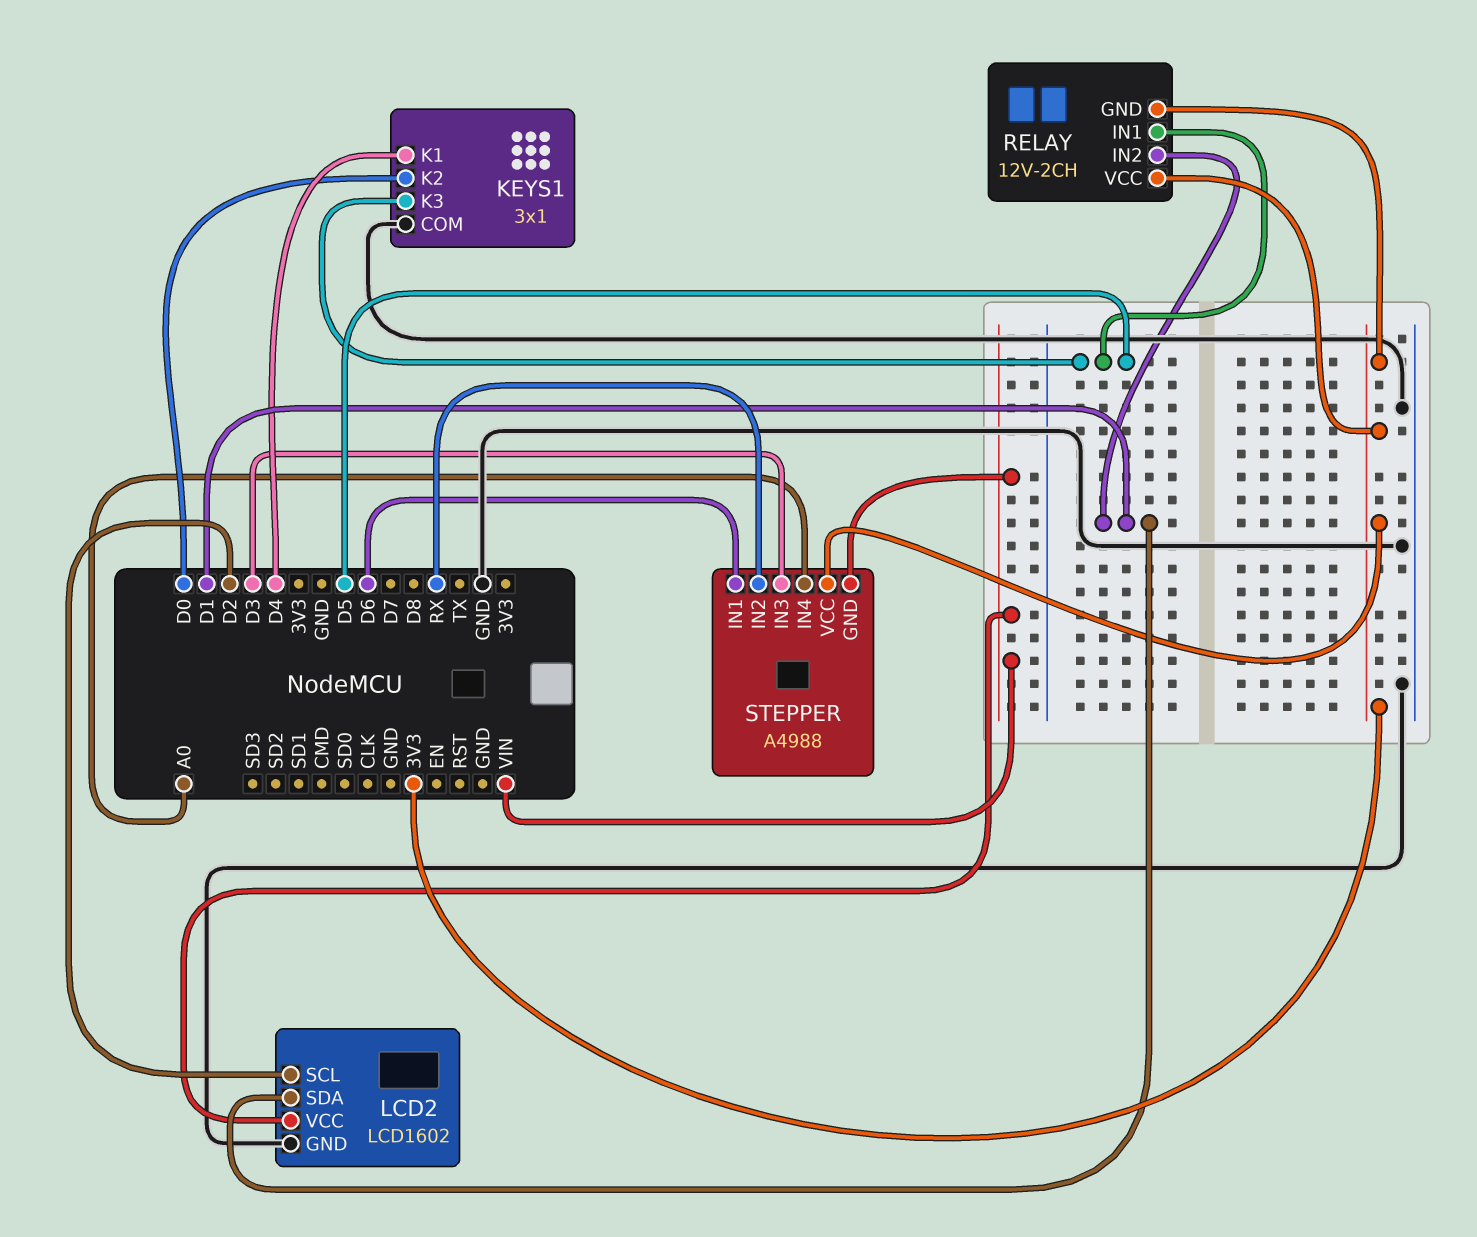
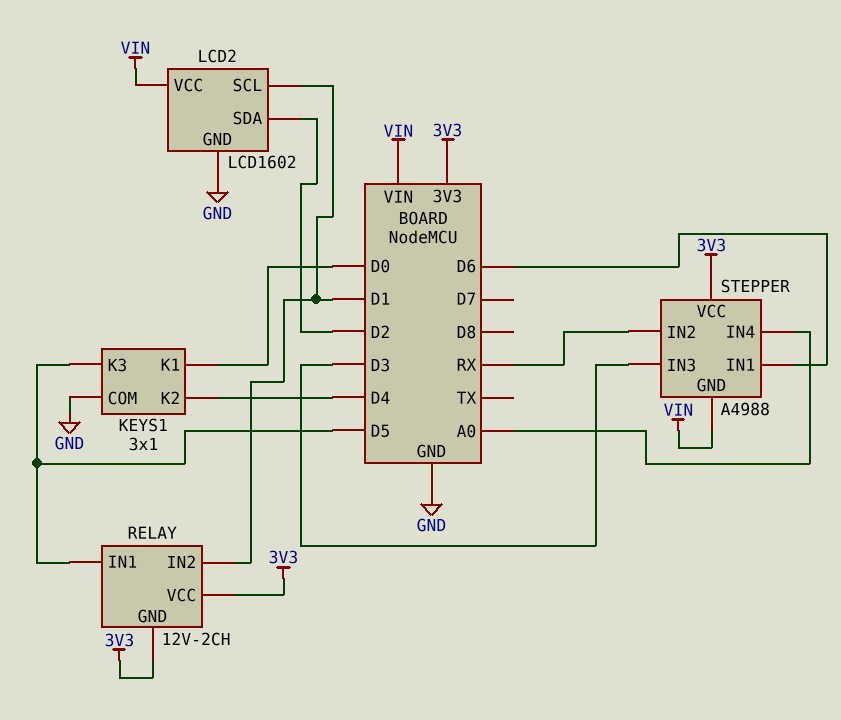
KEYS1 pin K1: D4 -> D0
KEYS1 pin K2: D0 -> D4
LCD2 pin SCL: D2 -> D1
LCD2 pin SDA: D1 -> D2

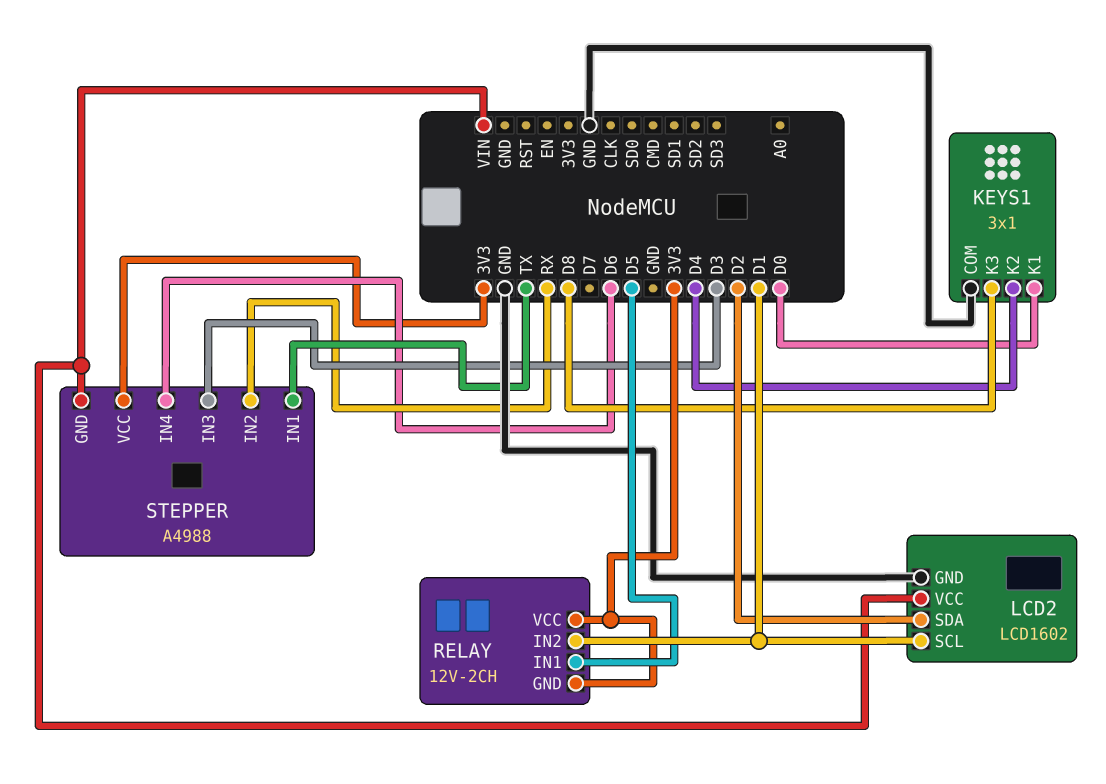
KEYS1 pin K3: D5 -> D8
STEPPER pin IN1: D6 -> TX
STEPPER pin IN4: A0 -> D6

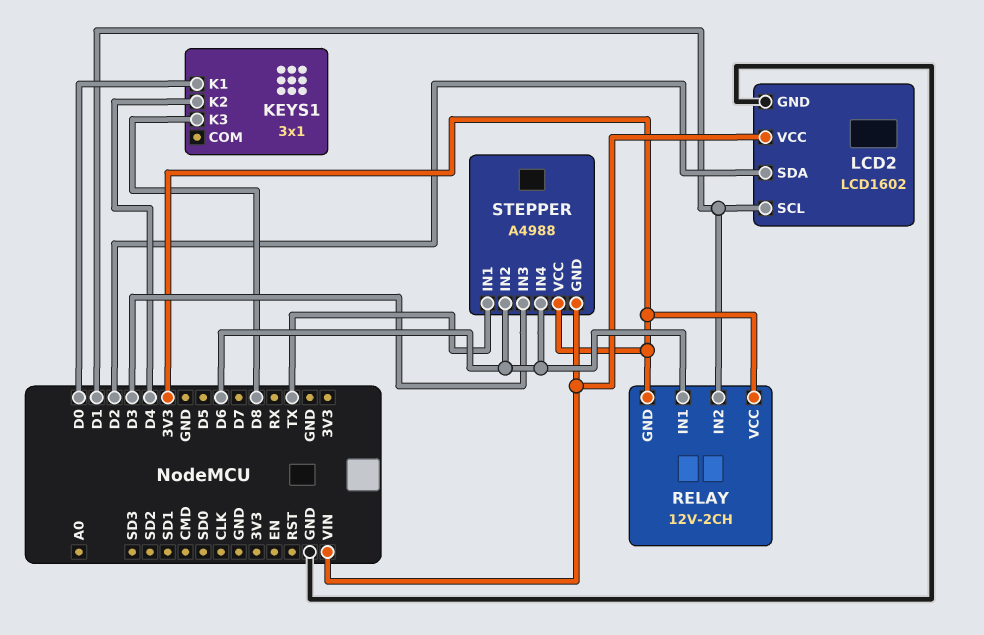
KEYS1 pin COM: GND -> none
RELAY pin IN1: D5 -> D6
STEPPER pin IN2: RX -> D6

